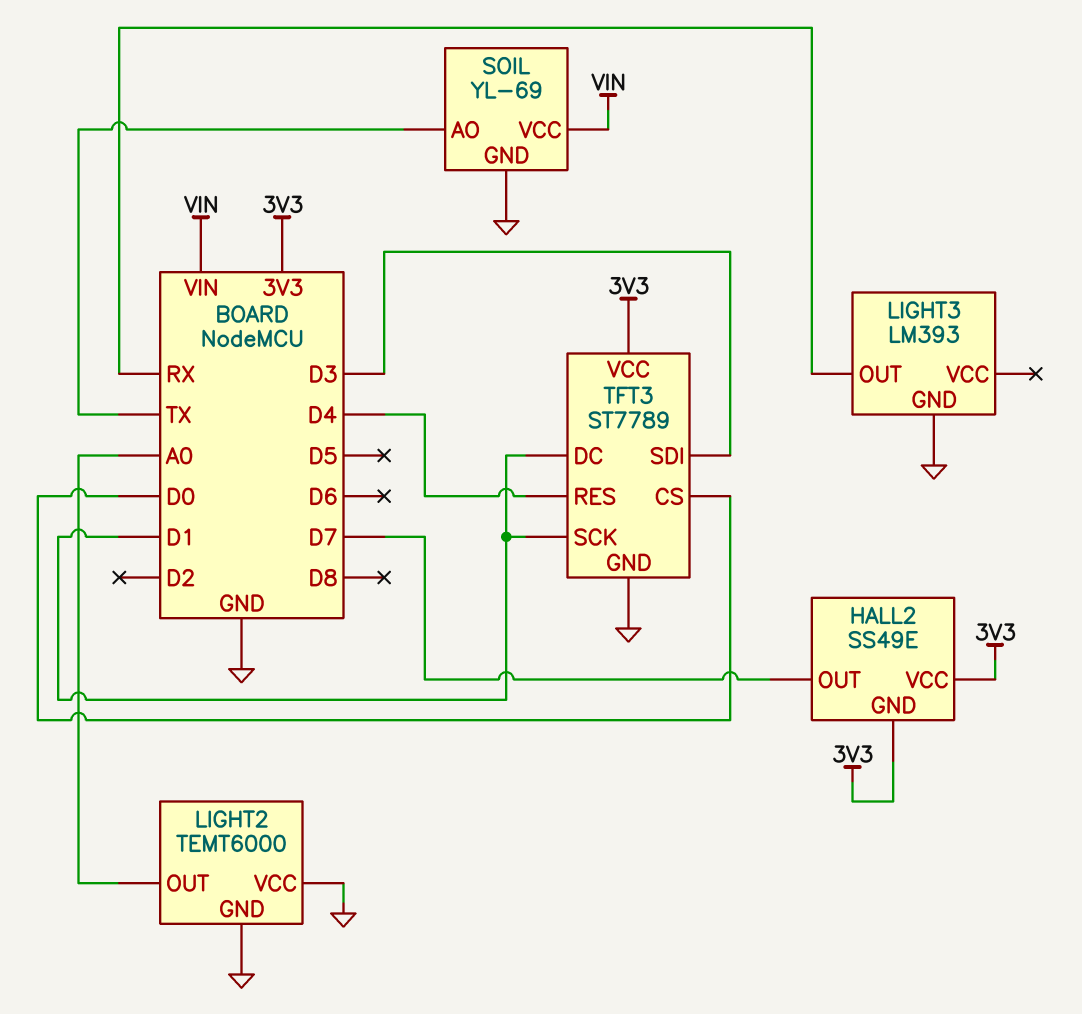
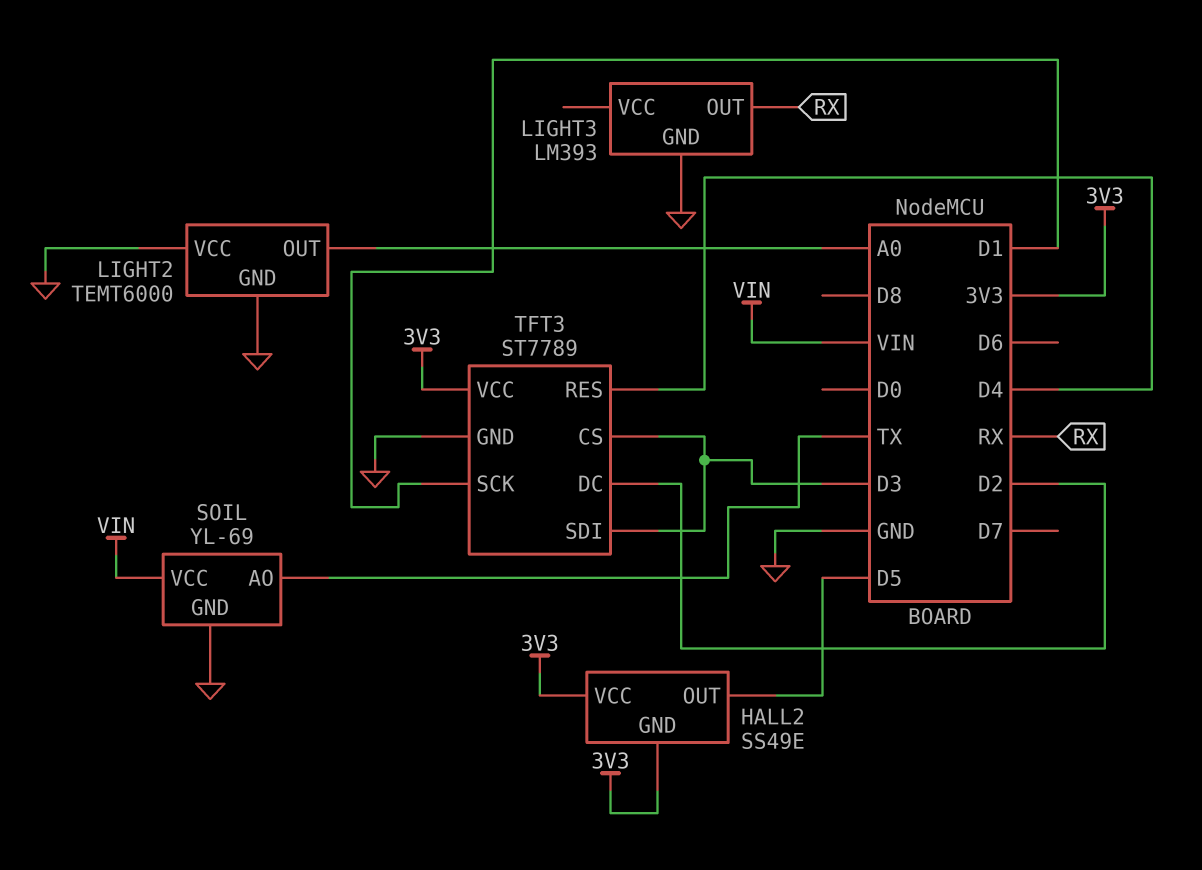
HALL2 pin OUT: D7 -> D5
TFT3 pin CS: D0 -> D3
TFT3 pin DC: D1 -> D2

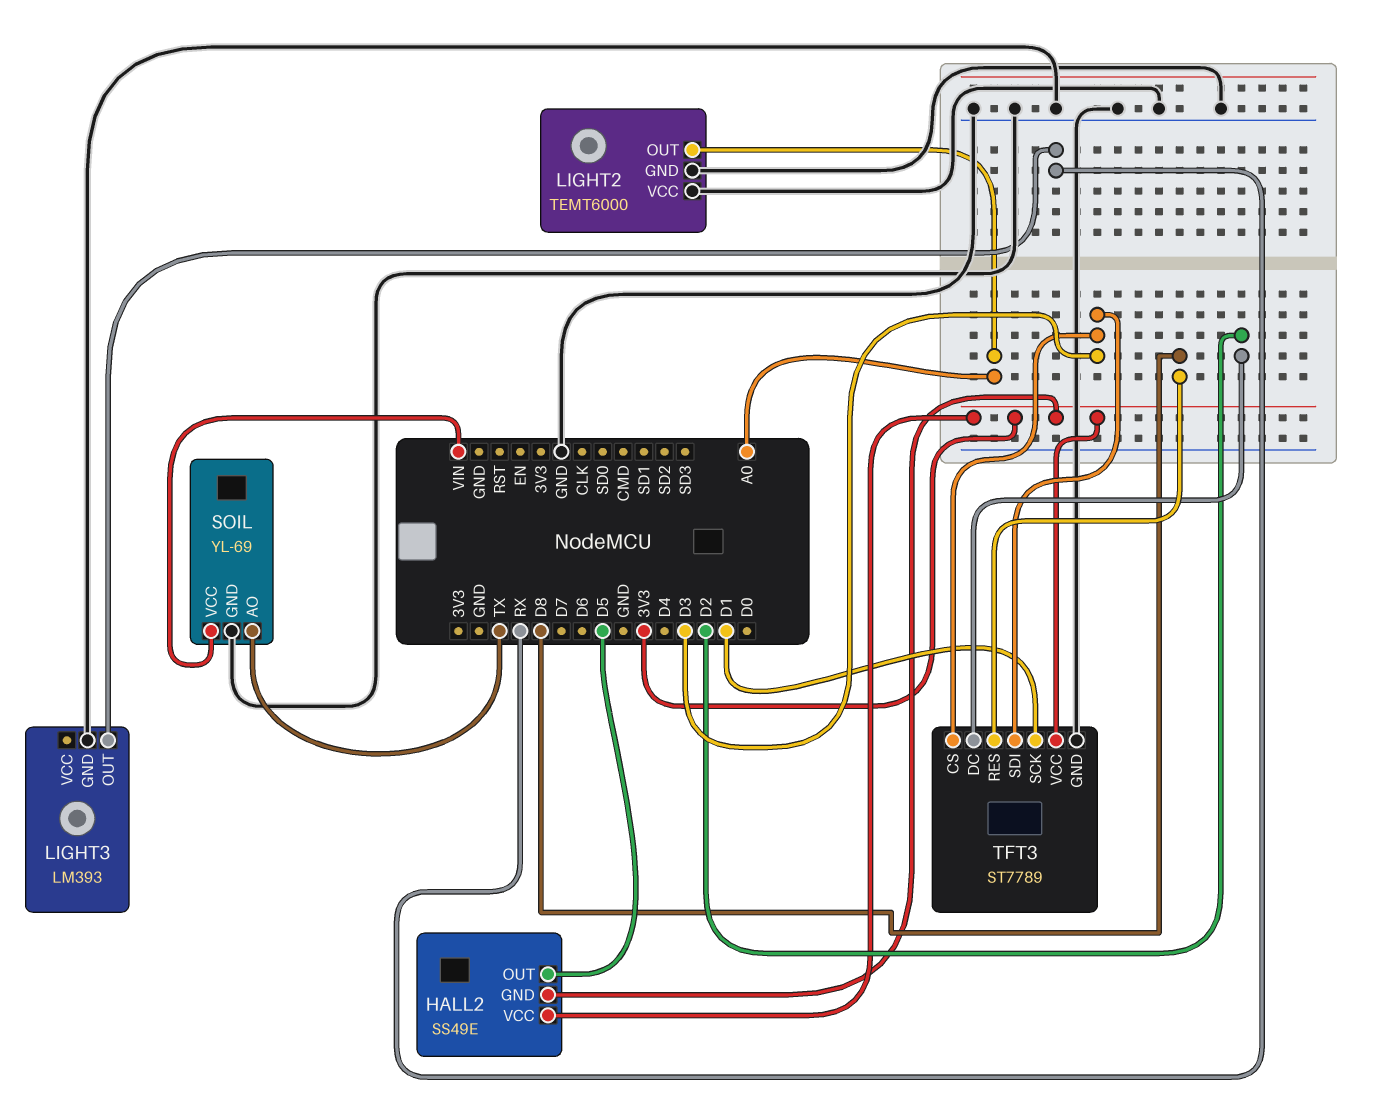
TFT3 pin RES: D4 -> D8

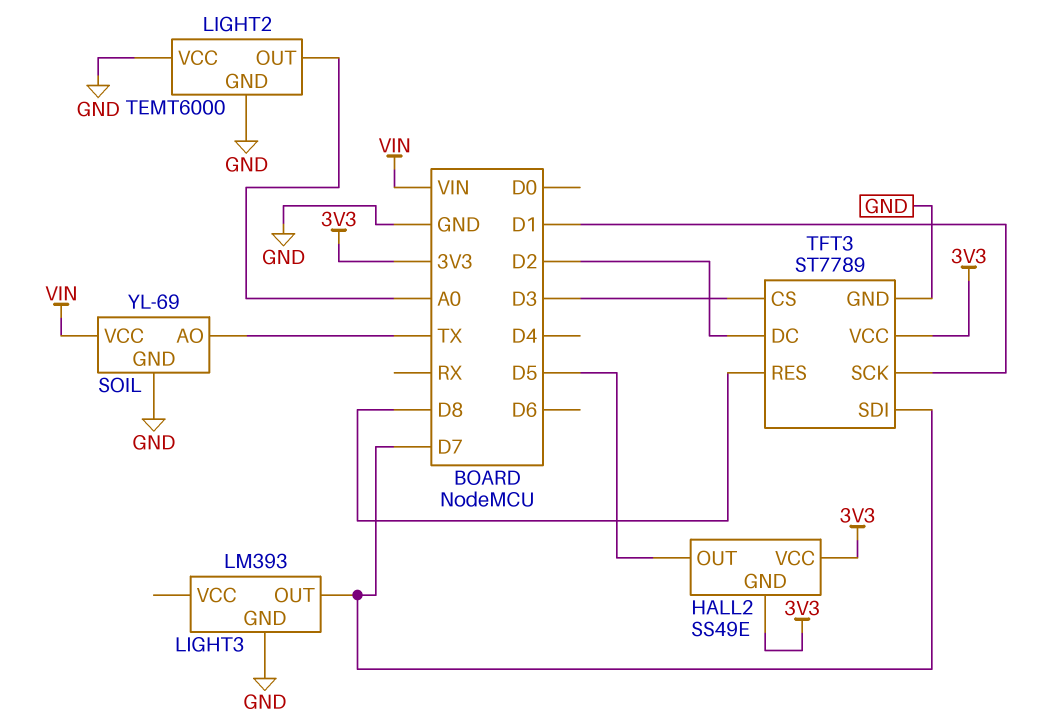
LIGHT3 pin OUT: RX -> D7
TFT3 pin SDI: D3 -> D7

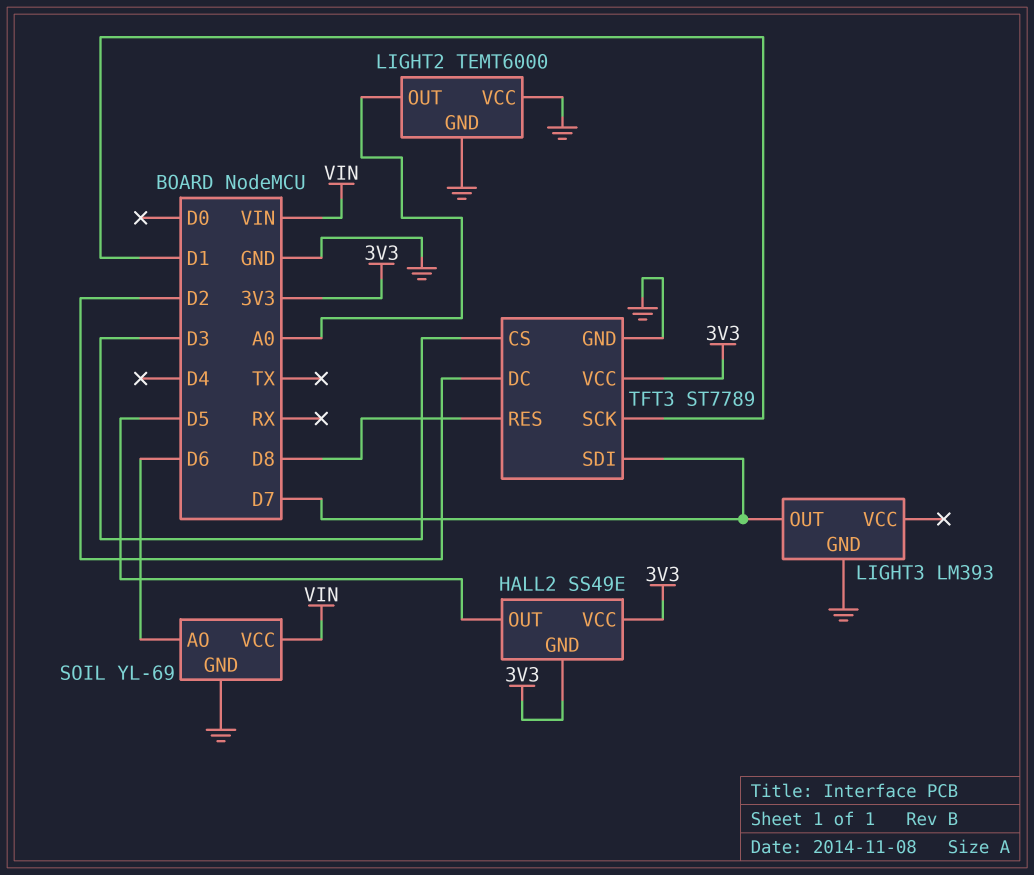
SOIL pin AO: TX -> D6

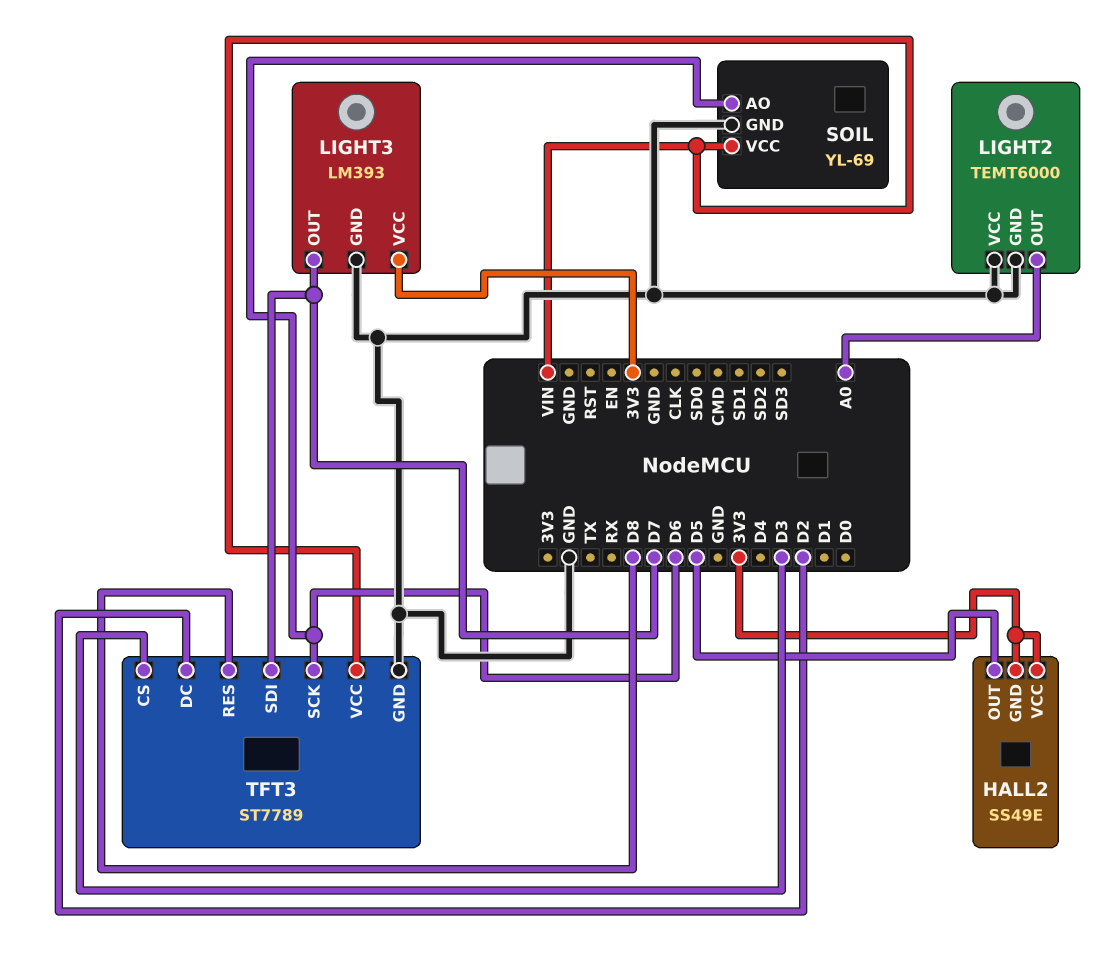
LIGHT3 pin VCC: none -> 3V3
TFT3 pin SCK: D1 -> D6
TFT3 pin VCC: 3V3 -> VIN

